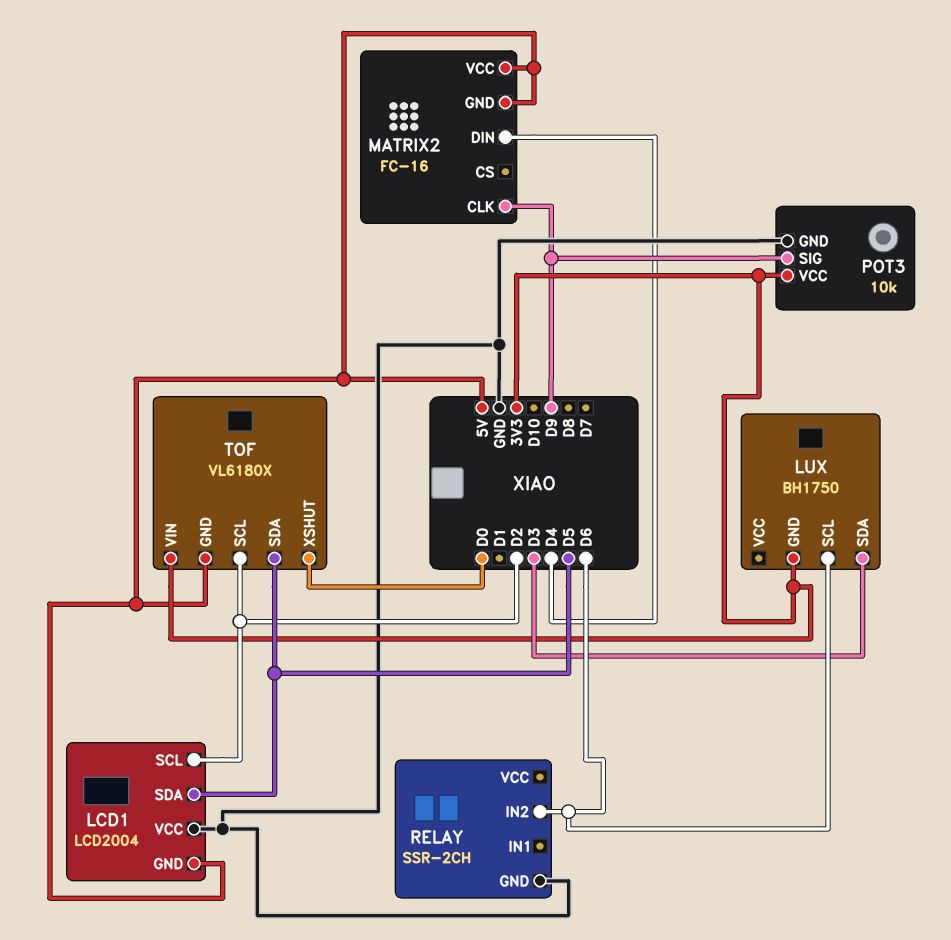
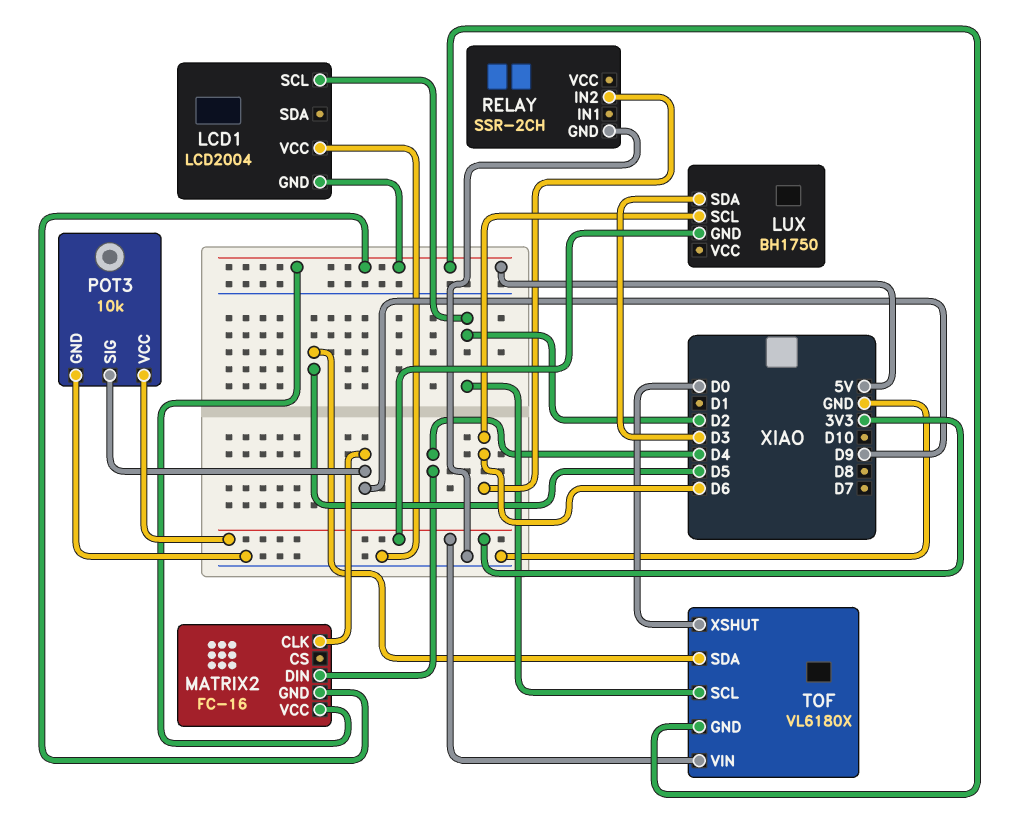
LCD1 pin SDA: D5 -> none

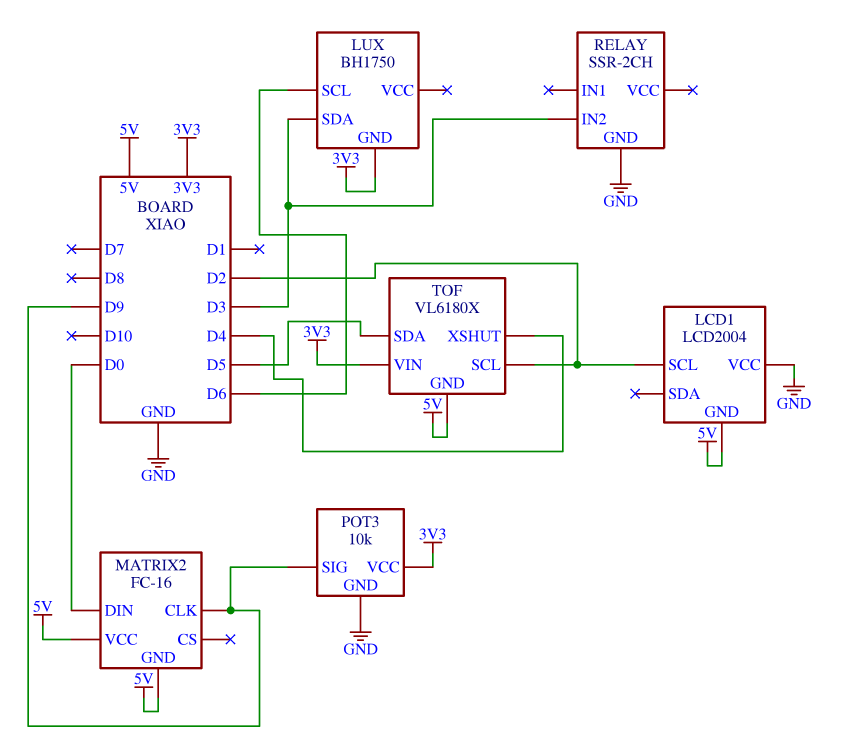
MATRIX2 pin DIN: D4 -> D0
RELAY pin IN2: D6 -> D3
TOF pin XSHUT: D0 -> D4

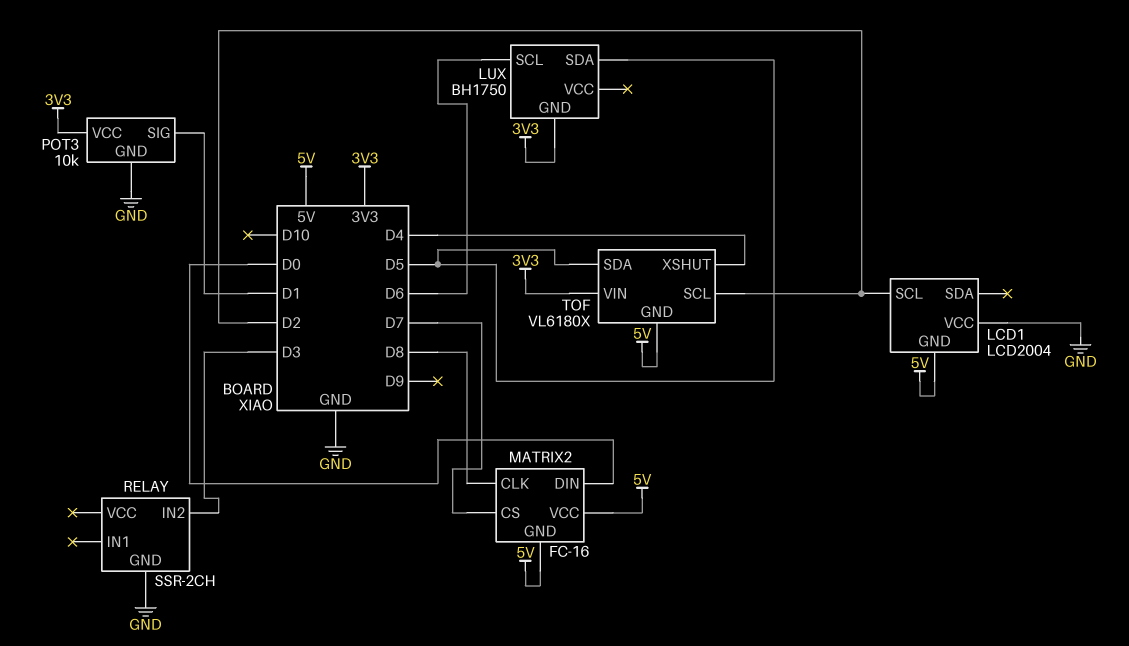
LUX pin SDA: D3 -> D5
MATRIX2 pin CLK: D9 -> D8
MATRIX2 pin CS: none -> D7
POT3 pin SIG: D9 -> D1

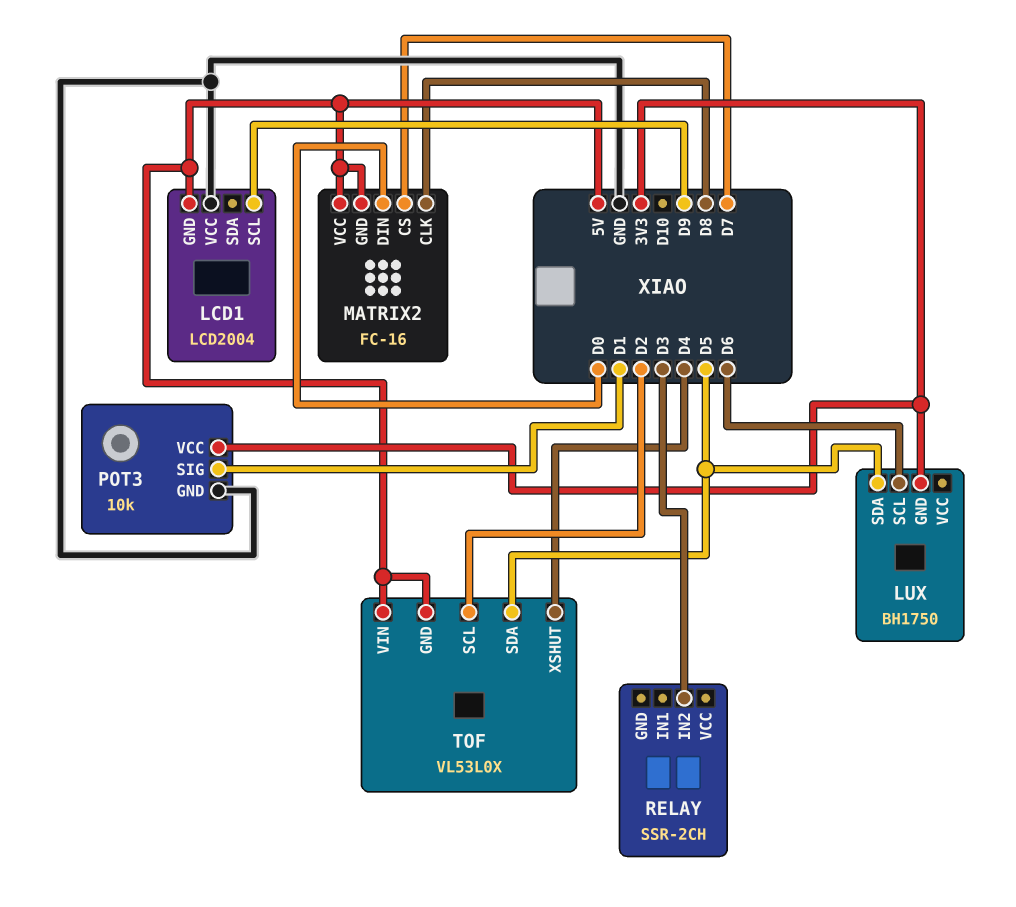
LCD1 pin SCL: D2 -> D9
RELAY pin GND: GND -> none
TOF: VL6180X -> VL53L0X
TOF pin VIN: 3V3 -> 5V

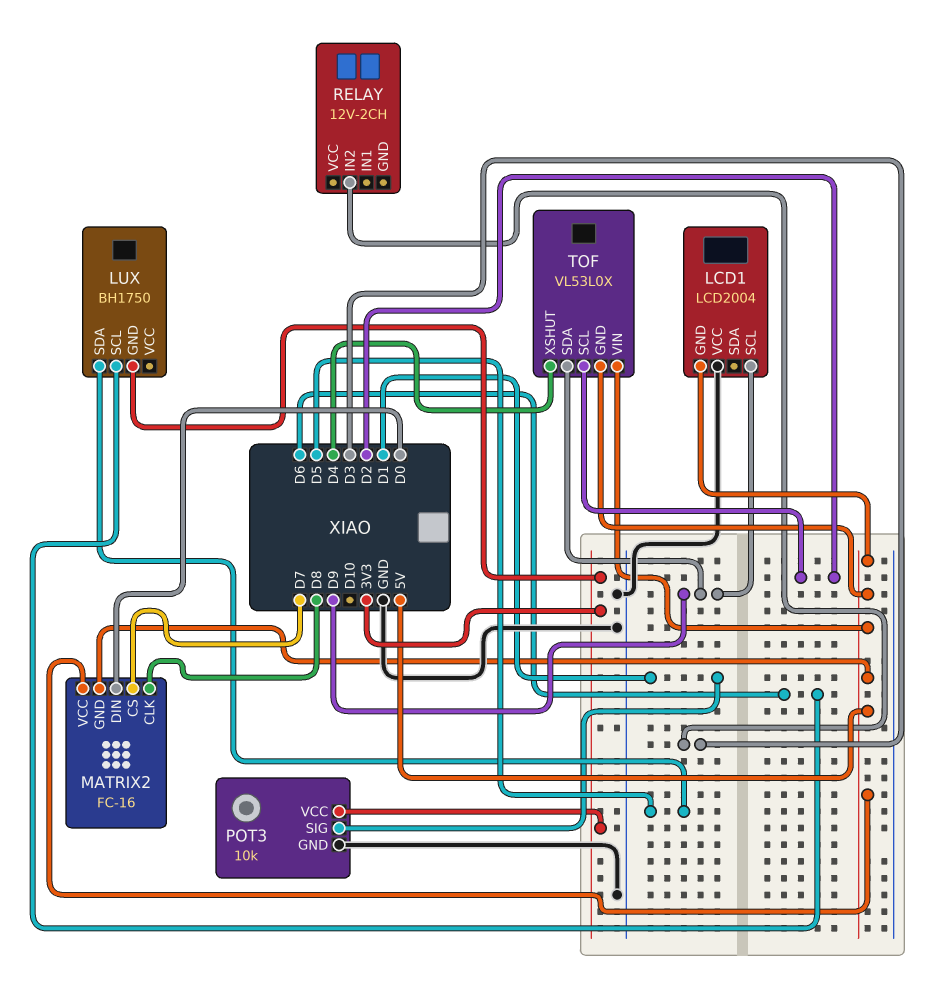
RELAY: SSR-2CH -> 12V-2CH
TOF pin SDA: D5 -> D9

